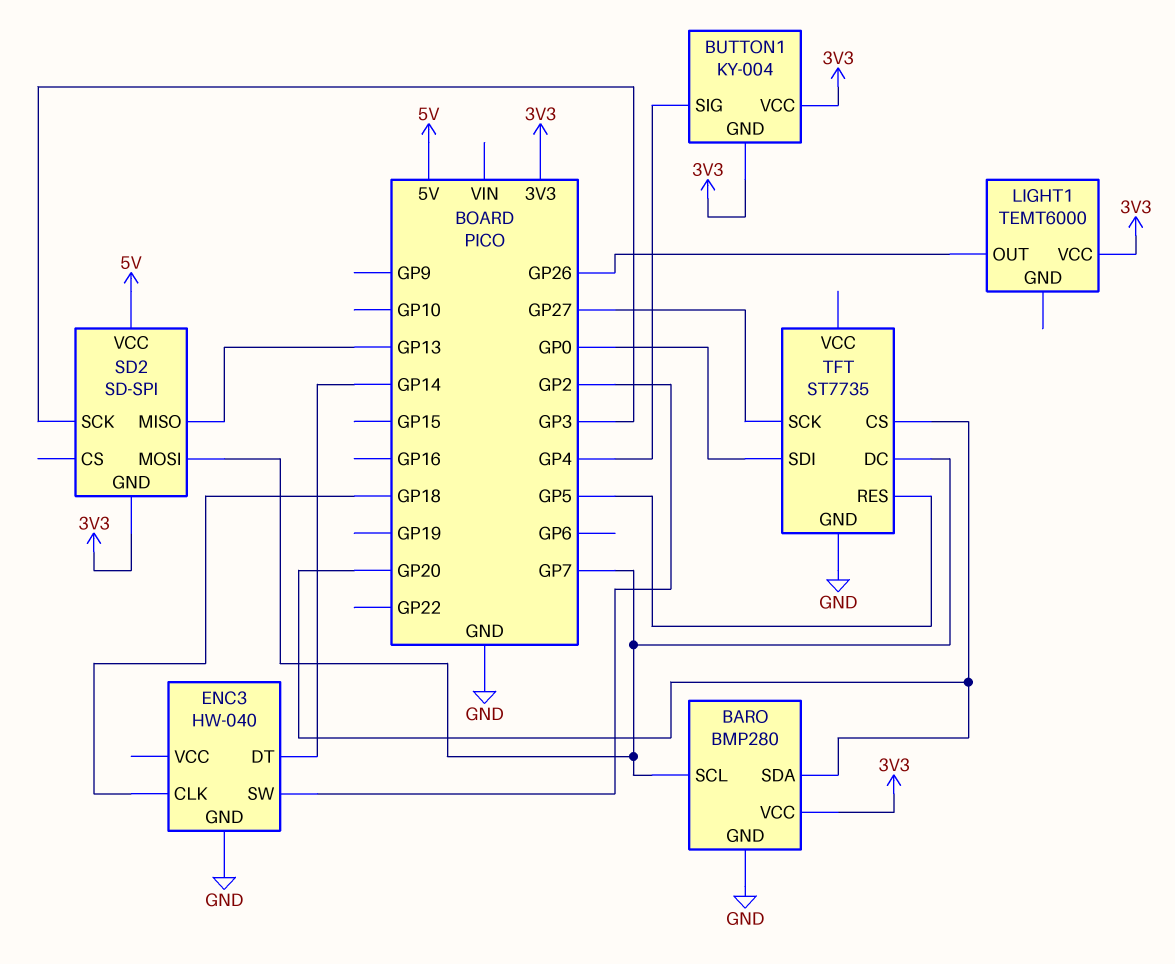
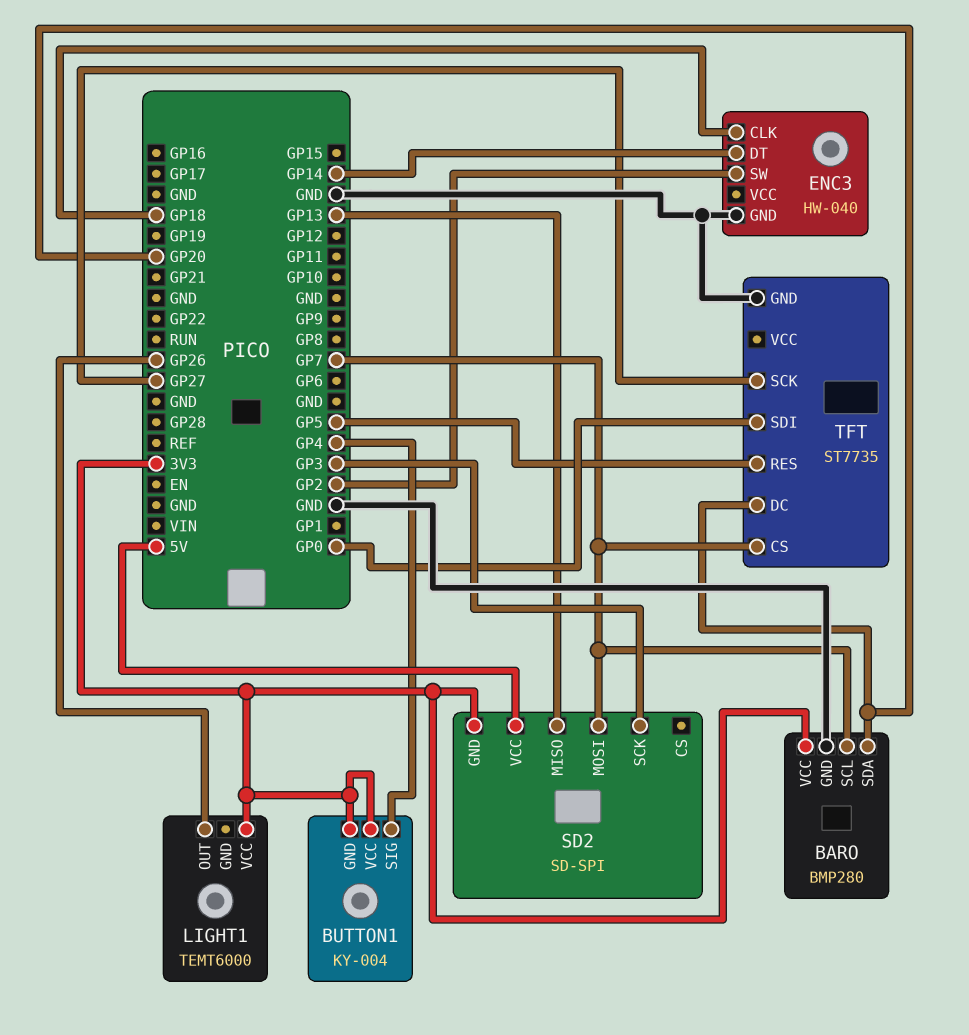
TFT pin CS: GP20 -> GP7
TFT pin DC: GP7 -> GP20

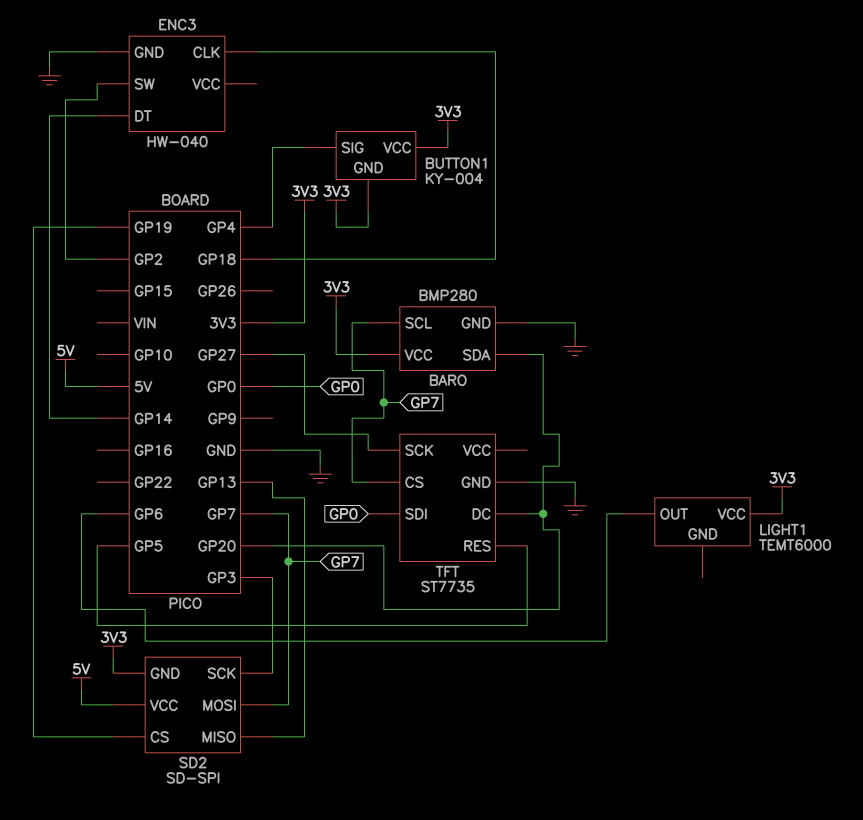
LIGHT1 pin OUT: GP26 -> GP6
SD2 pin CS: none -> GP19

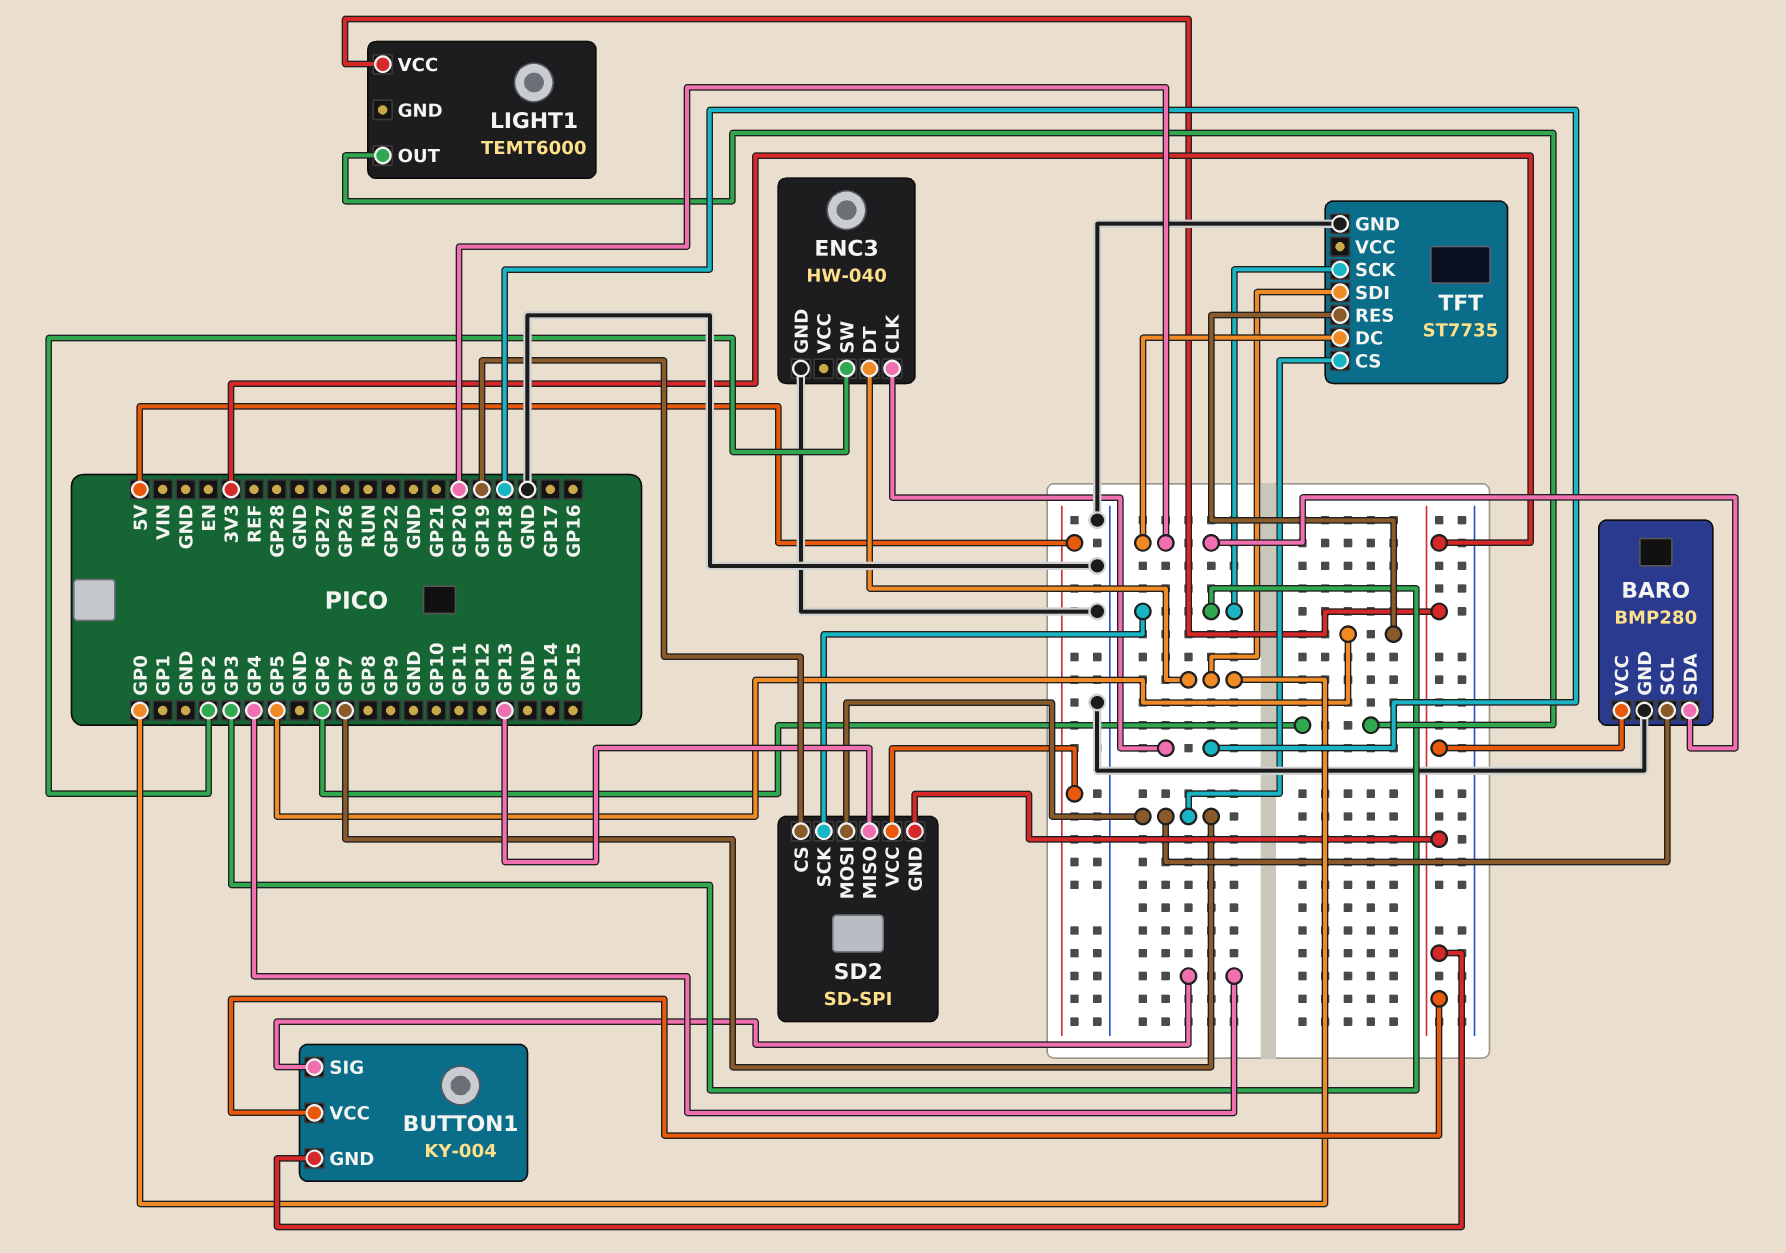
ENC3 pin DT: GP14 -> GP0
TFT pin SCK: GP27 -> GP3

